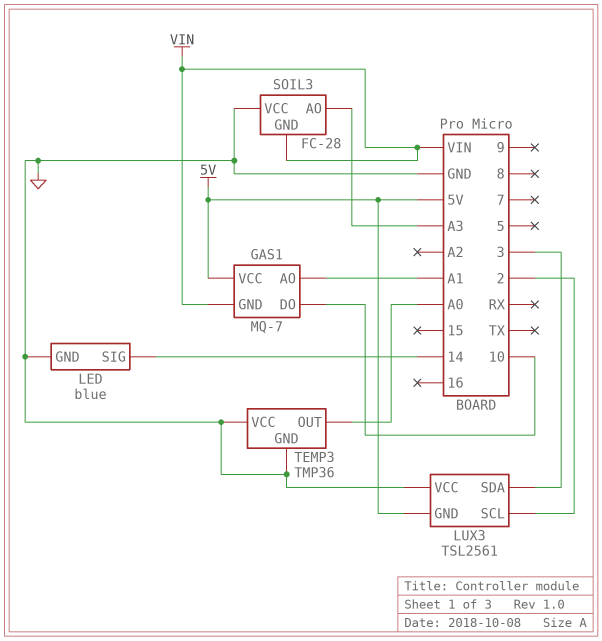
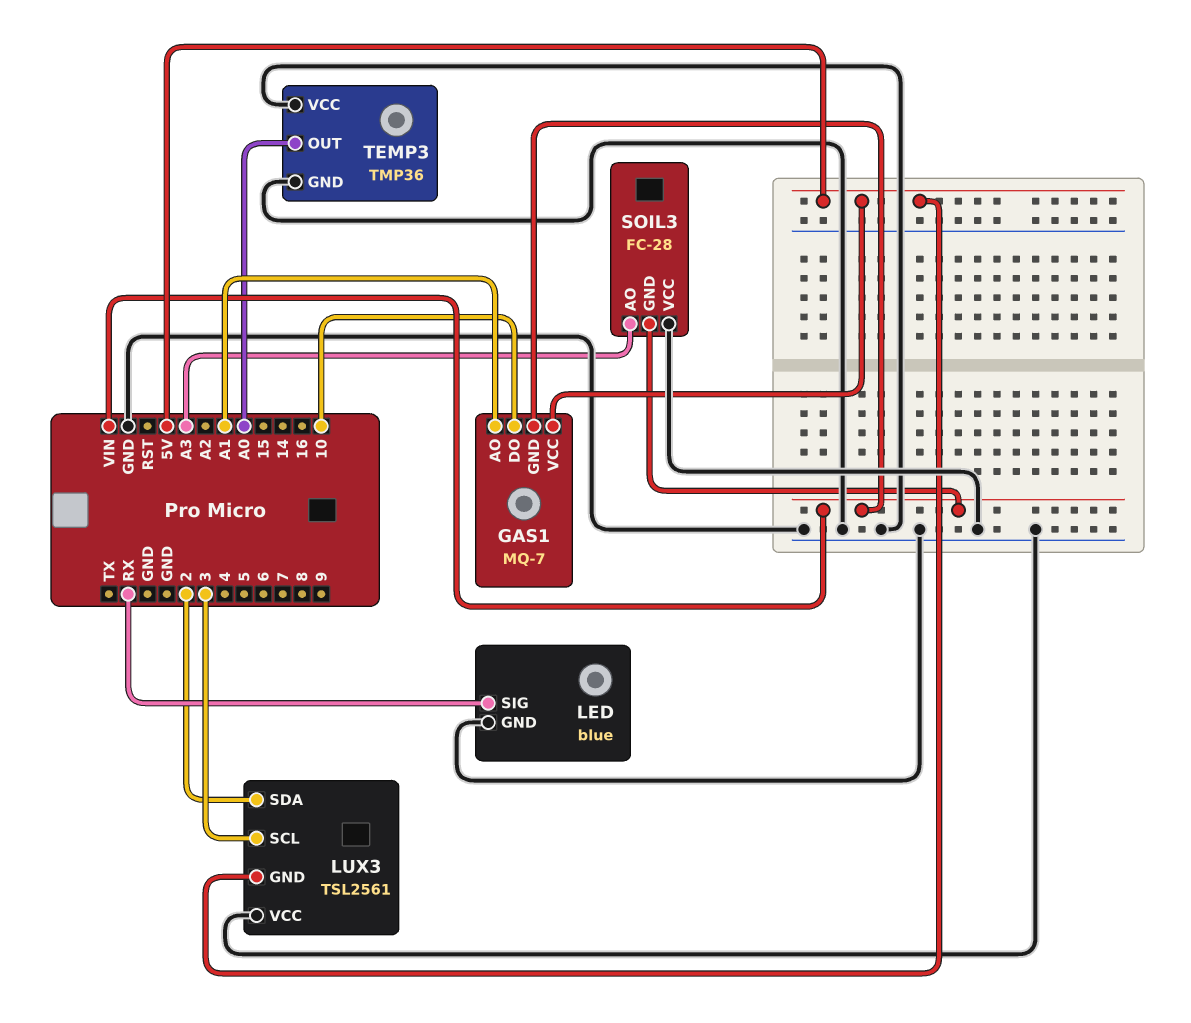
LED pin SIG: 14 -> RX
LUX3 pin SCL: 2 -> 3
LUX3 pin SDA: 3 -> 2

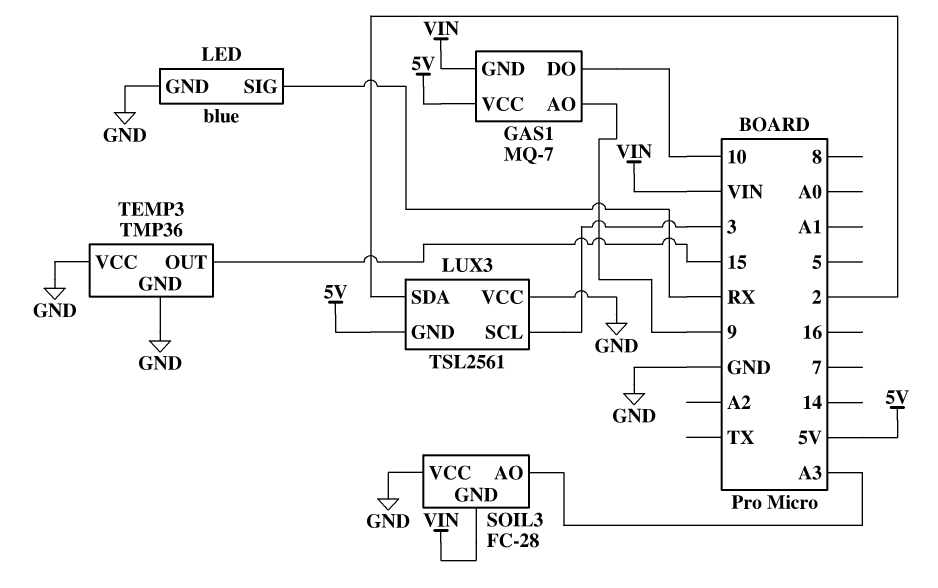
GAS1 pin AO: A1 -> 9
TEMP3 pin OUT: A0 -> 15

